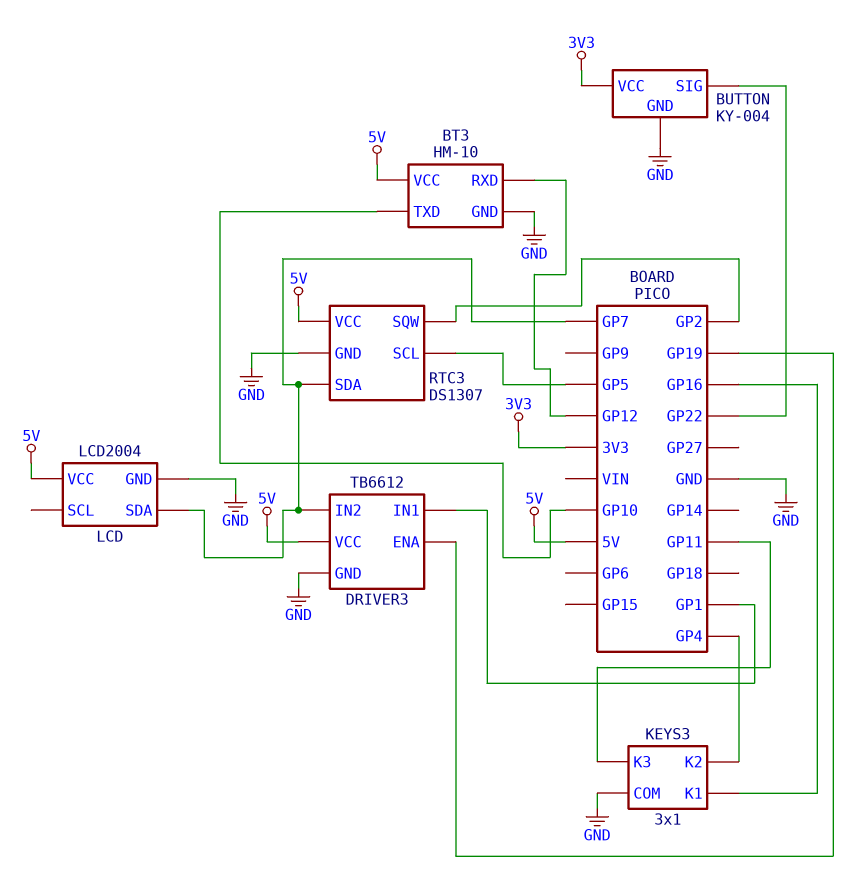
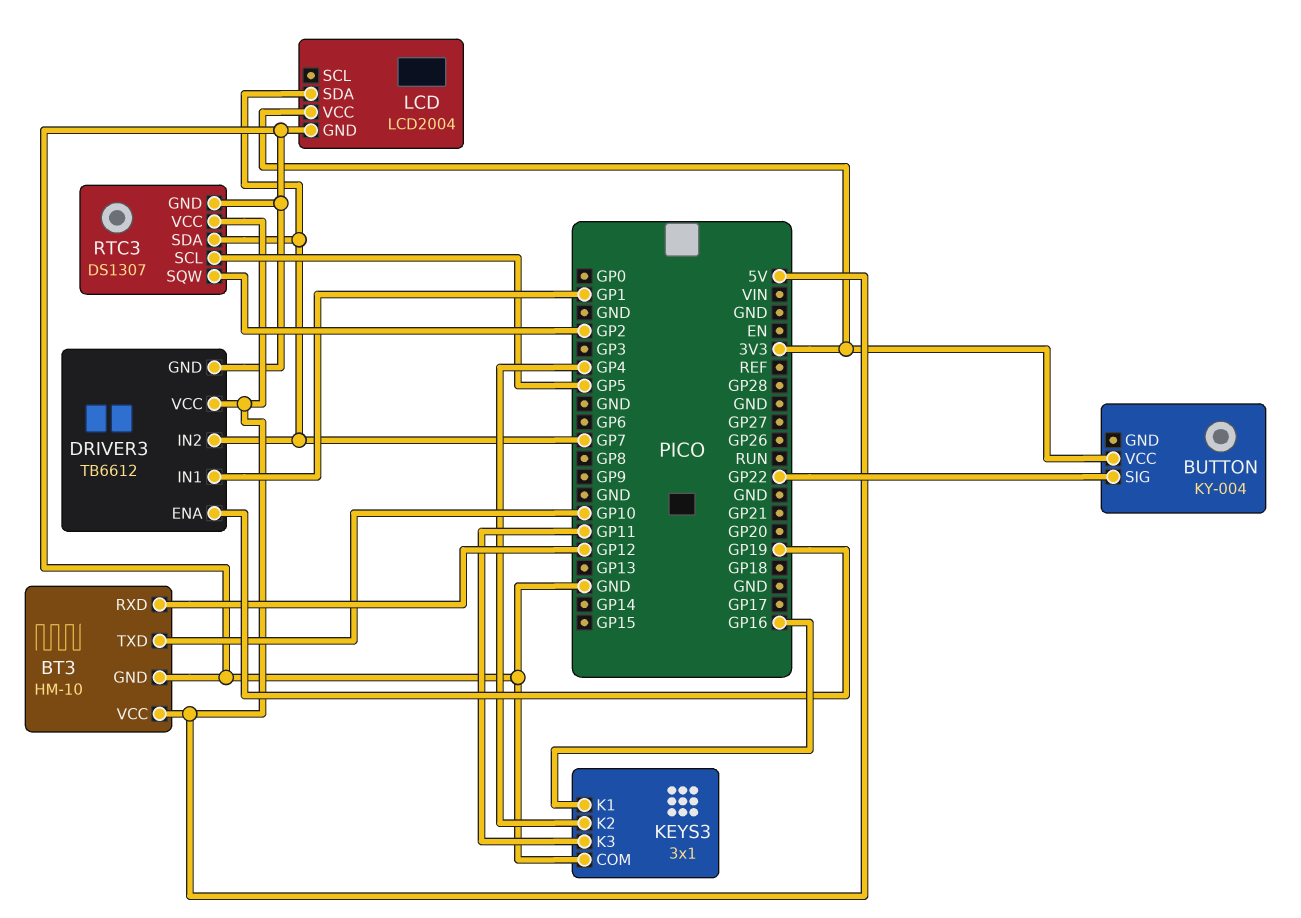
BUTTON pin GND: GND -> none
LCD pin VCC: 5V -> 3V3

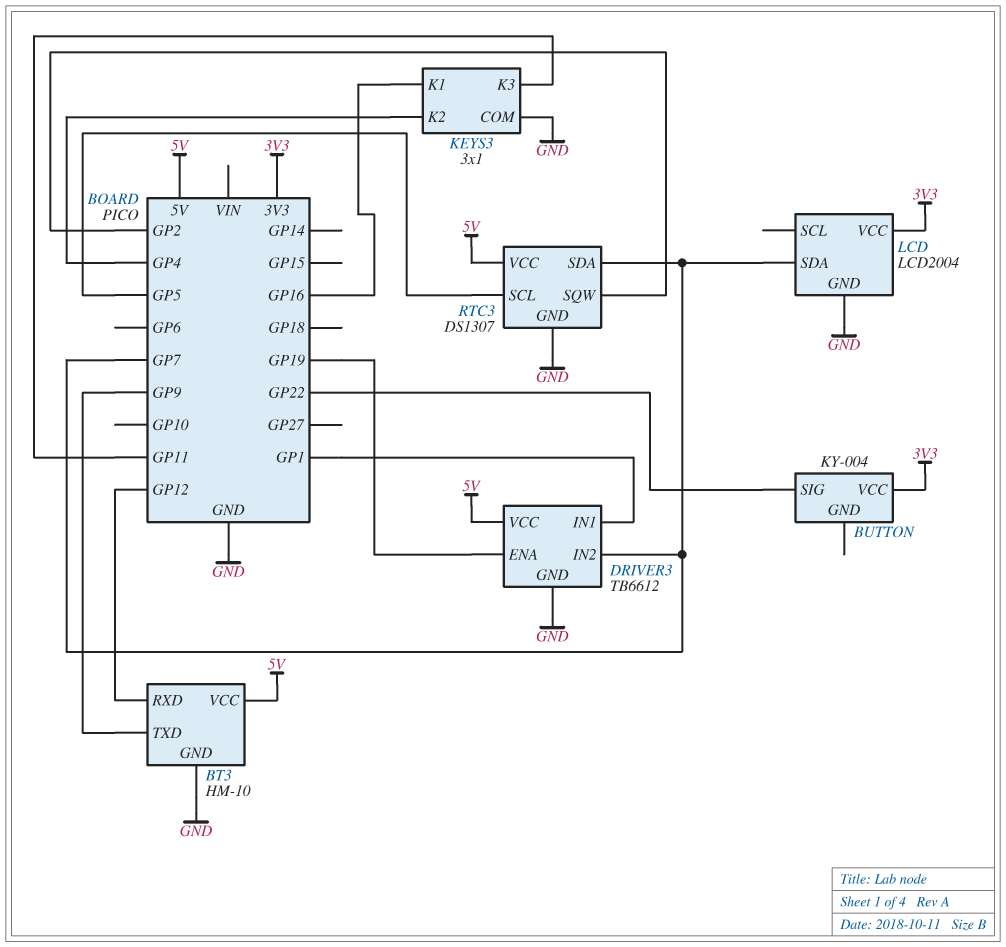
BT3 pin TXD: GP10 -> GP9

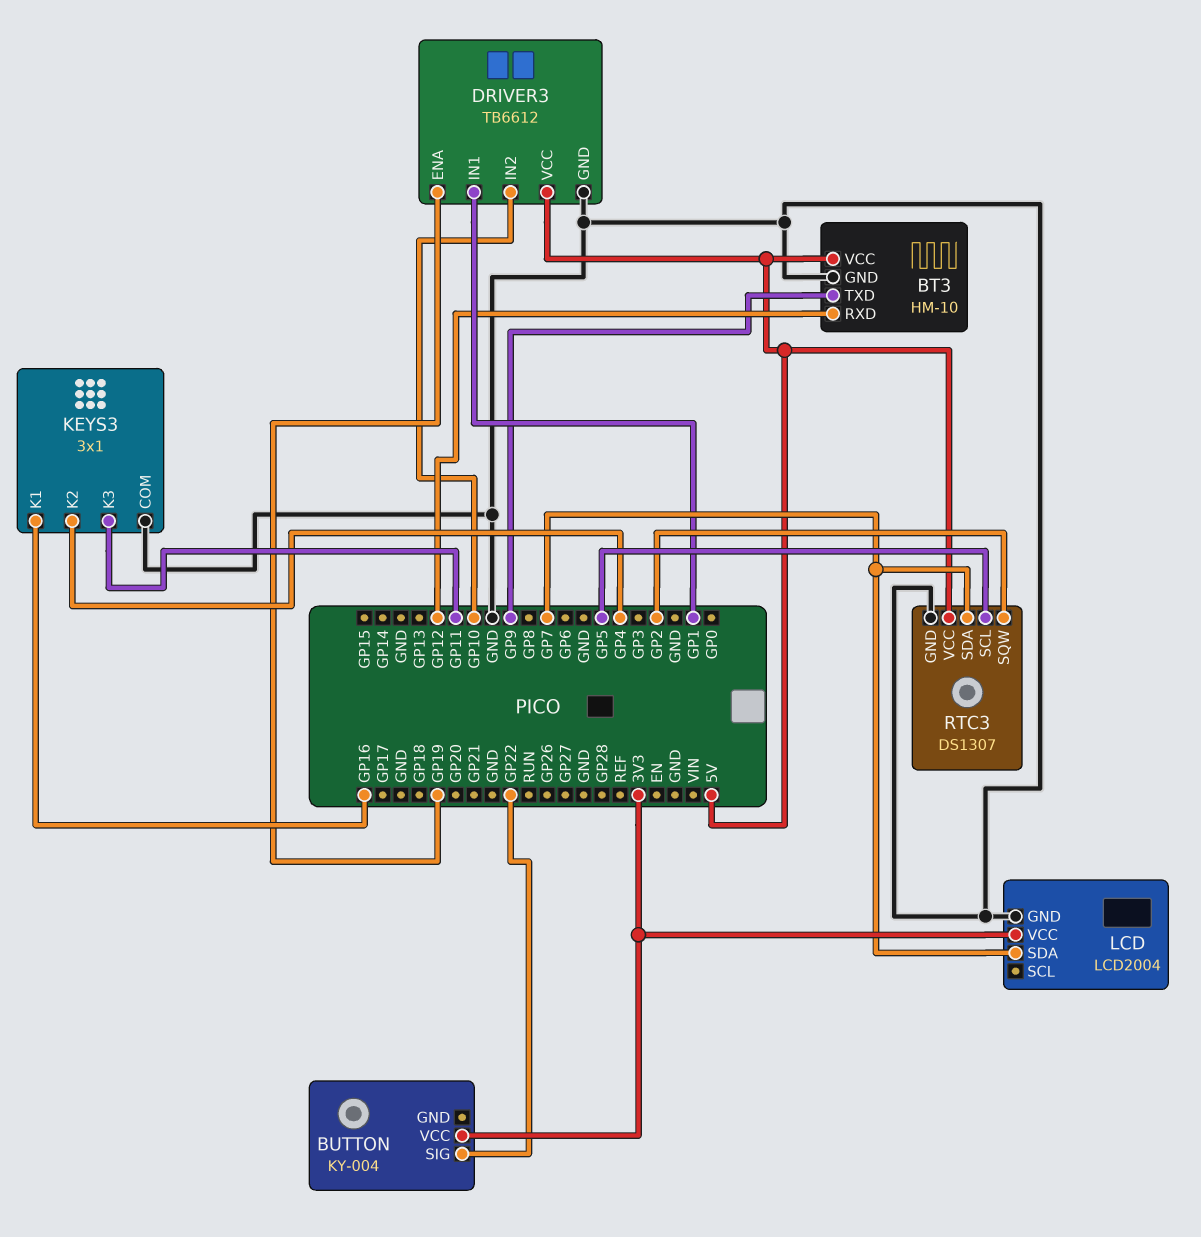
DRIVER3 pin IN2: GP7 -> GP10

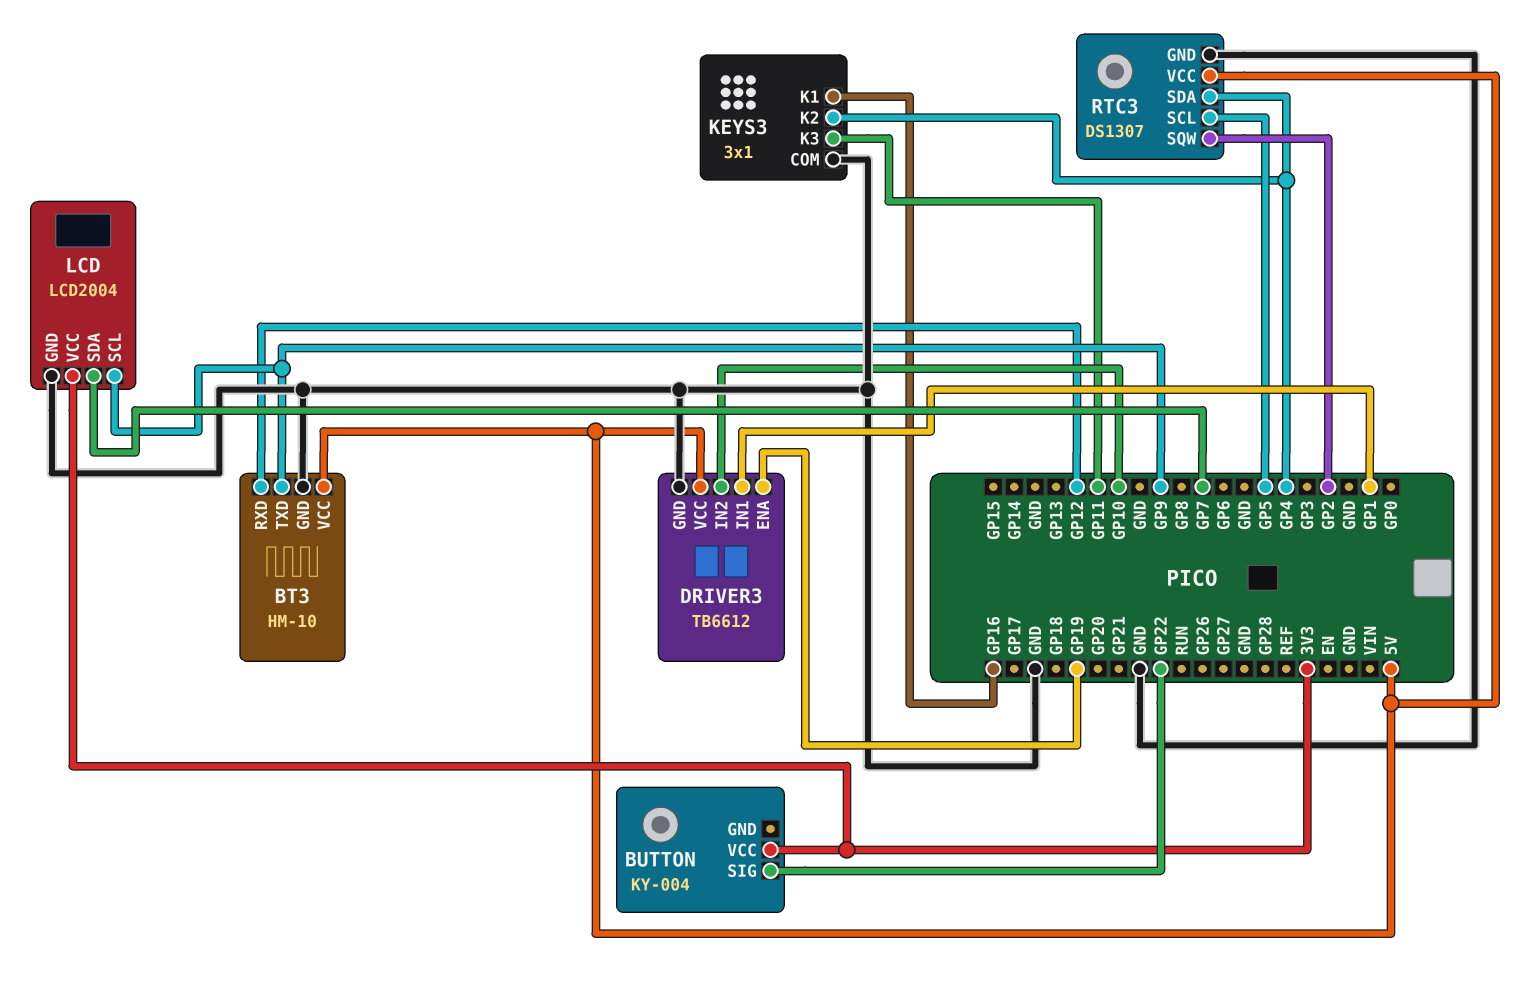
LCD pin SCL: none -> GP9
RTC3 pin SDA: GP7 -> GP4

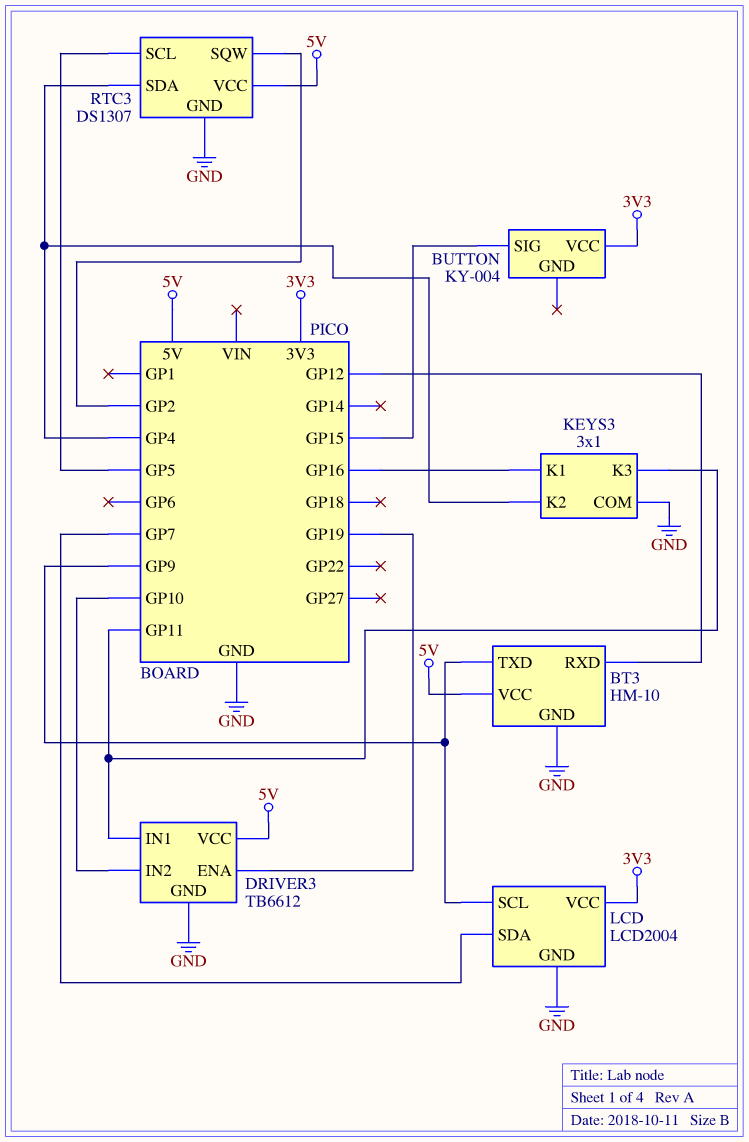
BUTTON pin SIG: GP22 -> GP15
DRIVER3 pin IN1: GP1 -> GP11

